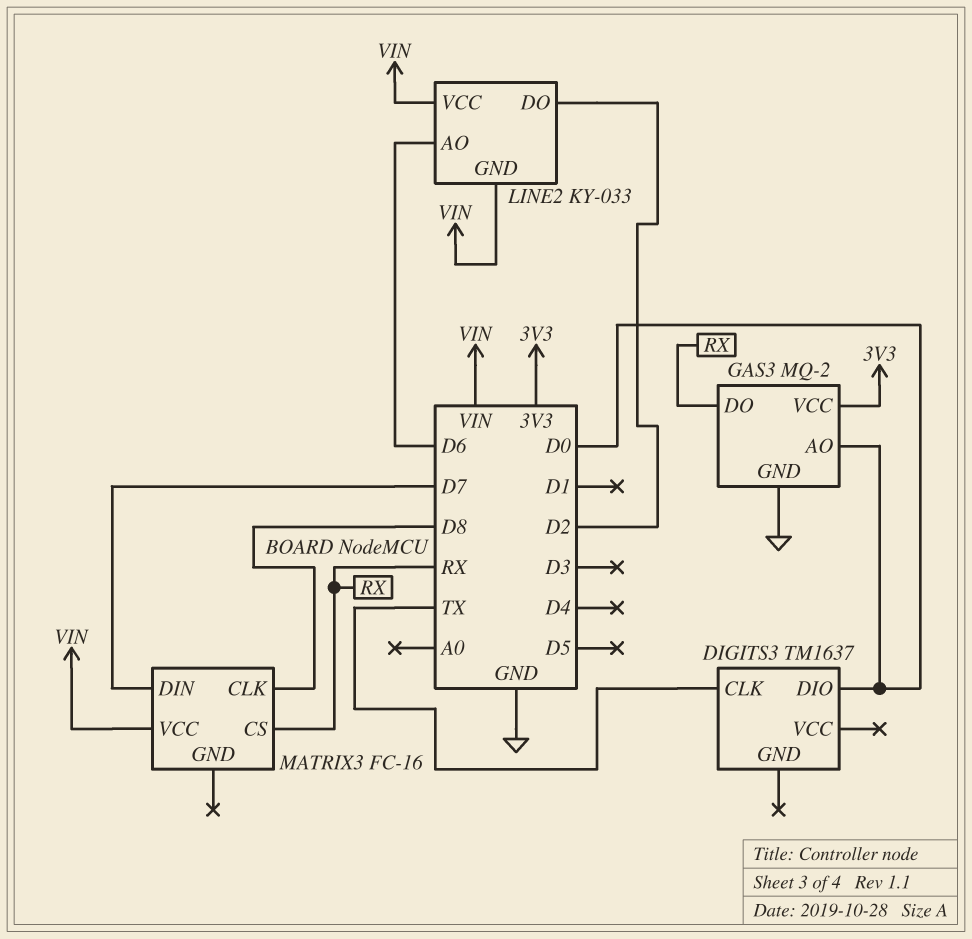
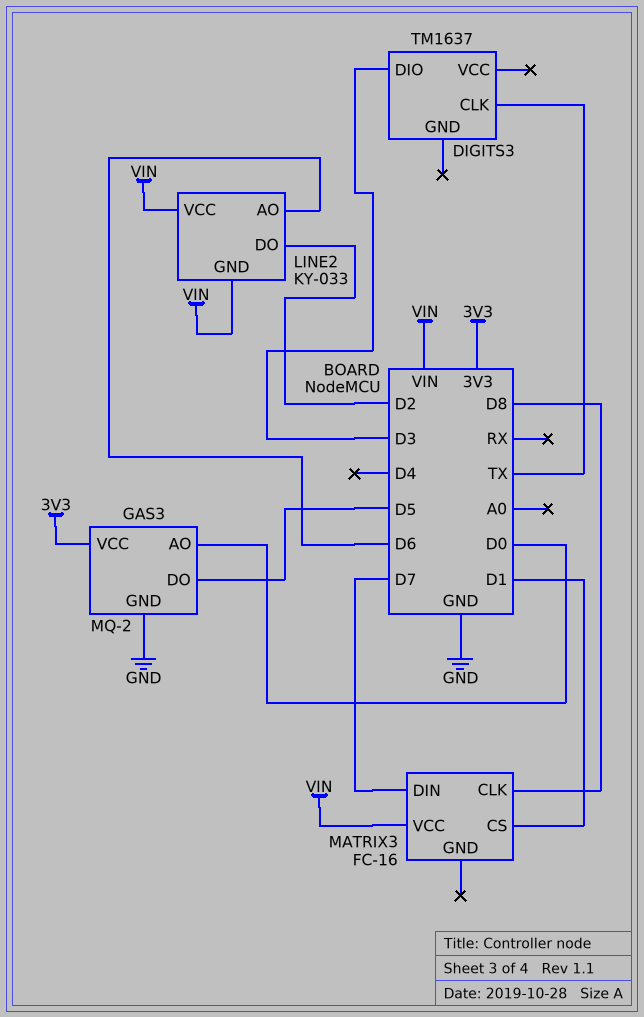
DIGITS3 pin DIO: D0 -> D3
GAS3 pin DO: RX -> D5
MATRIX3 pin CS: RX -> D1

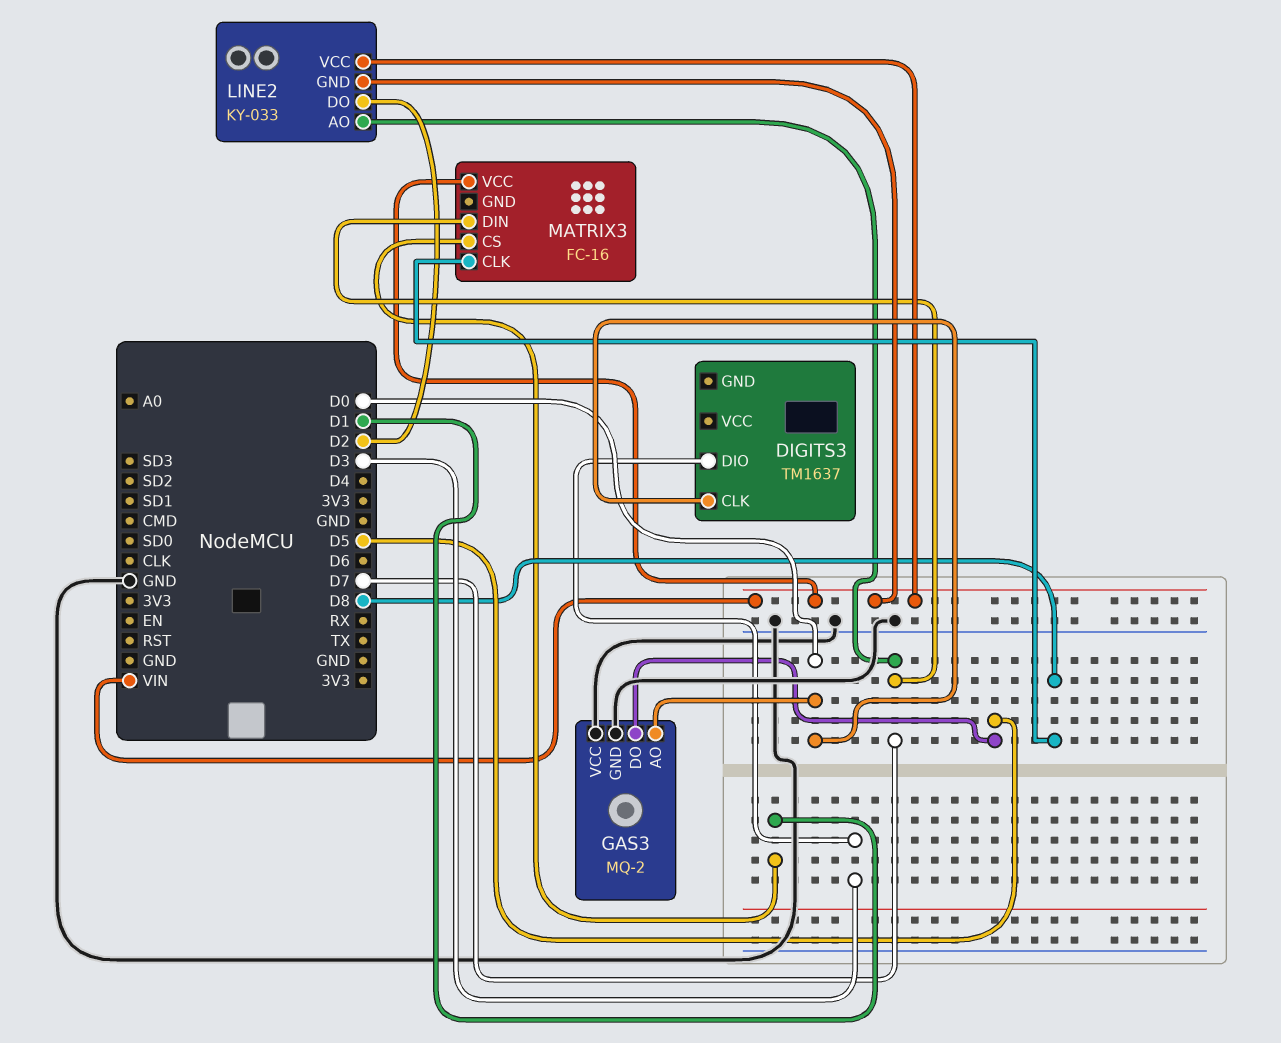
DIGITS3 pin CLK: TX -> D0
GAS3 pin VCC: 3V3 -> GND
LINE2 pin AO: D6 -> D7

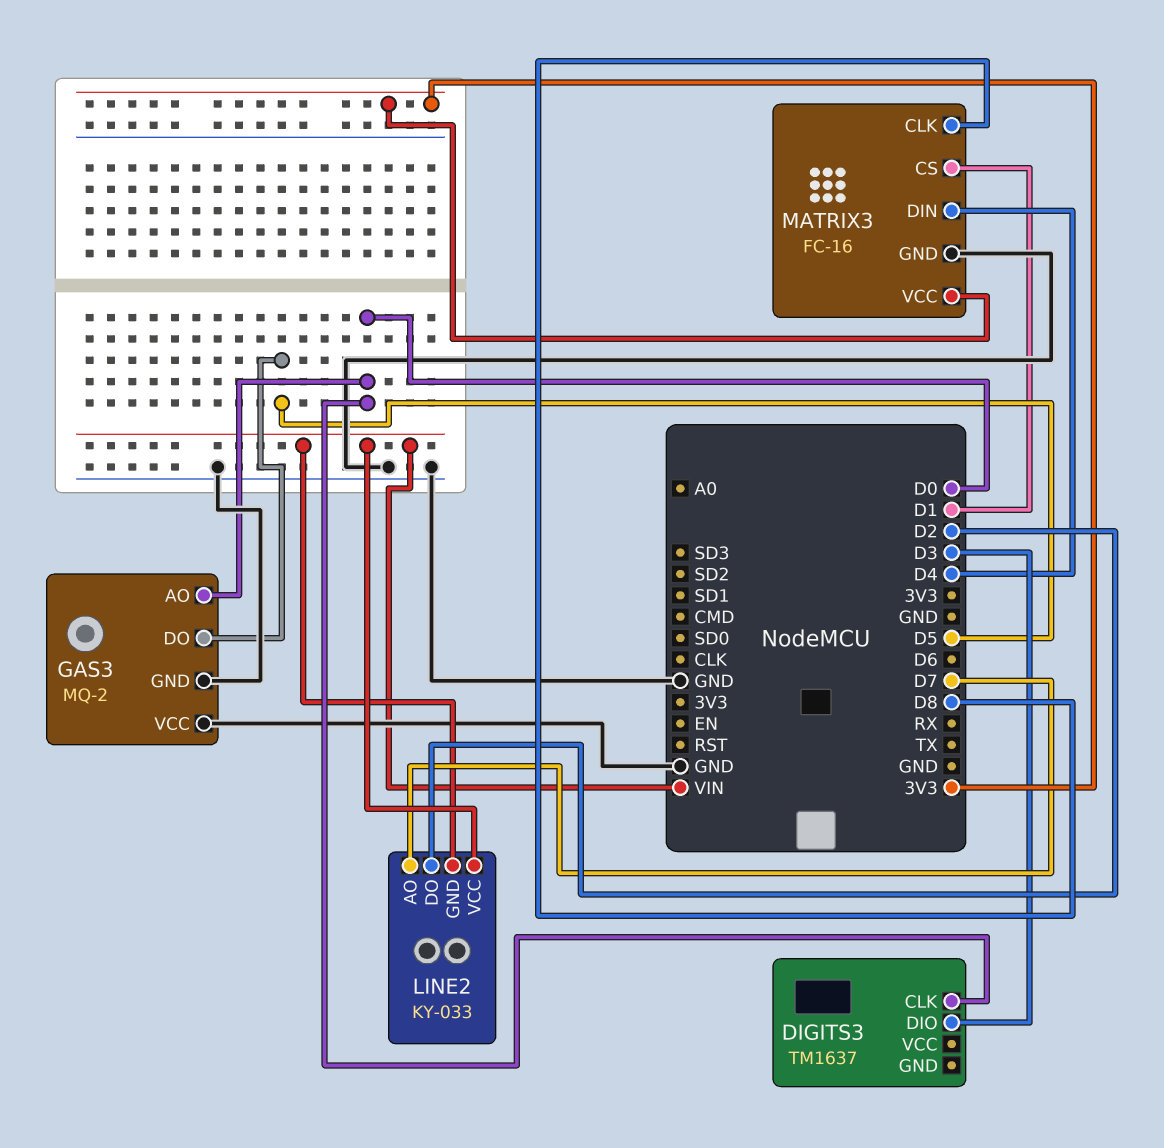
MATRIX3 pin DIN: D7 -> D4
MATRIX3 pin GND: none -> GND
MATRIX3 pin VCC: VIN -> 3V3

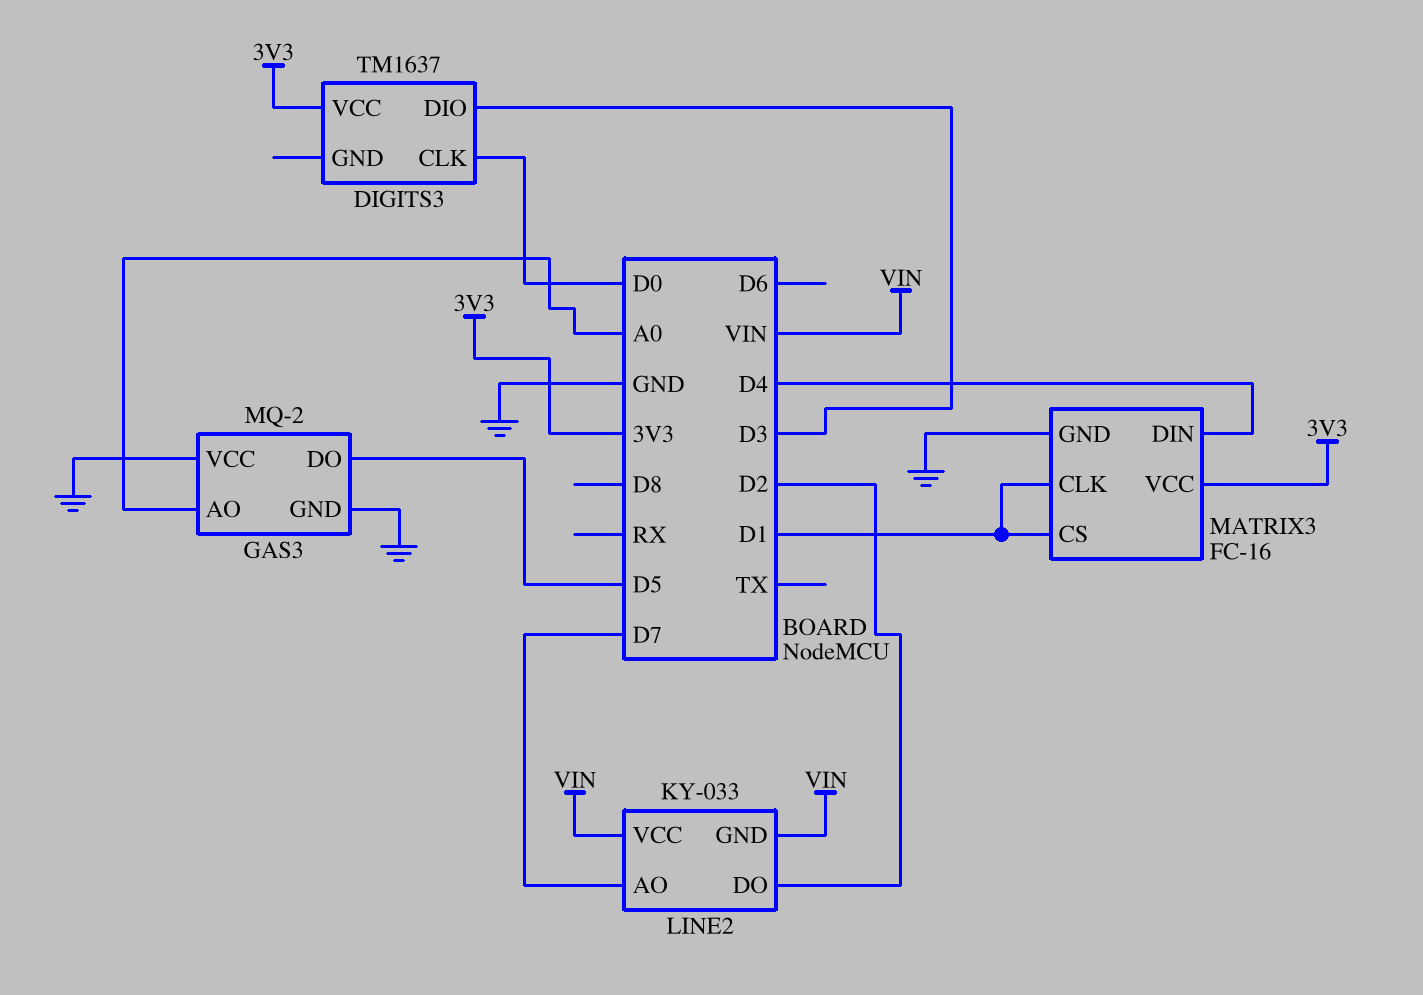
DIGITS3 pin VCC: none -> 3V3
GAS3 pin AO: D0 -> A0
MATRIX3 pin CLK: D8 -> D1

